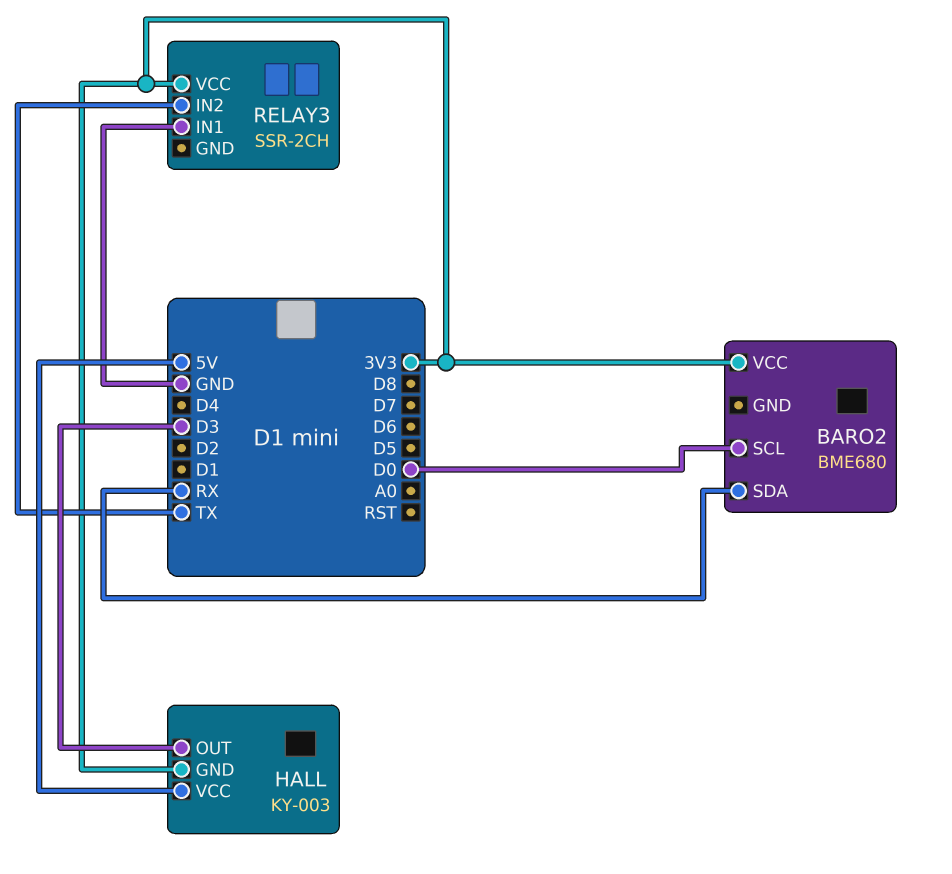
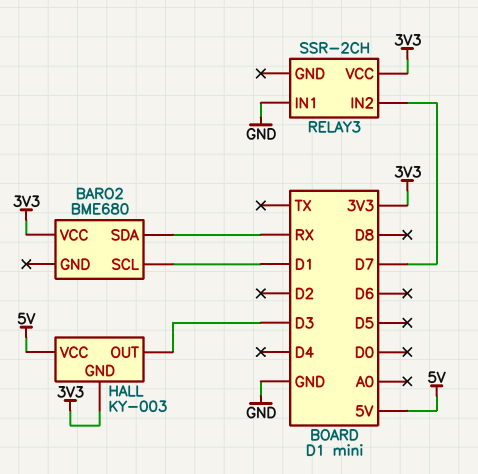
BARO2 pin SCL: D0 -> D1
RELAY3 pin IN2: TX -> D7

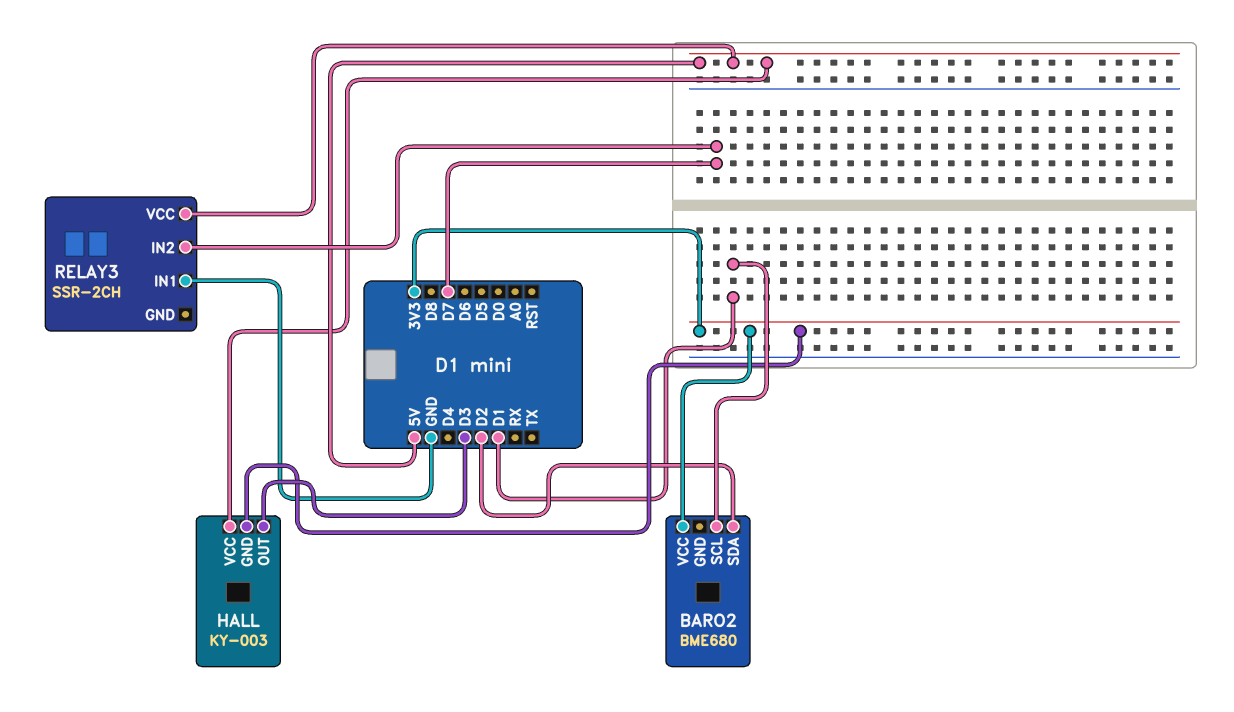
BARO2 pin SDA: RX -> D2
RELAY3 pin VCC: 3V3 -> 5V

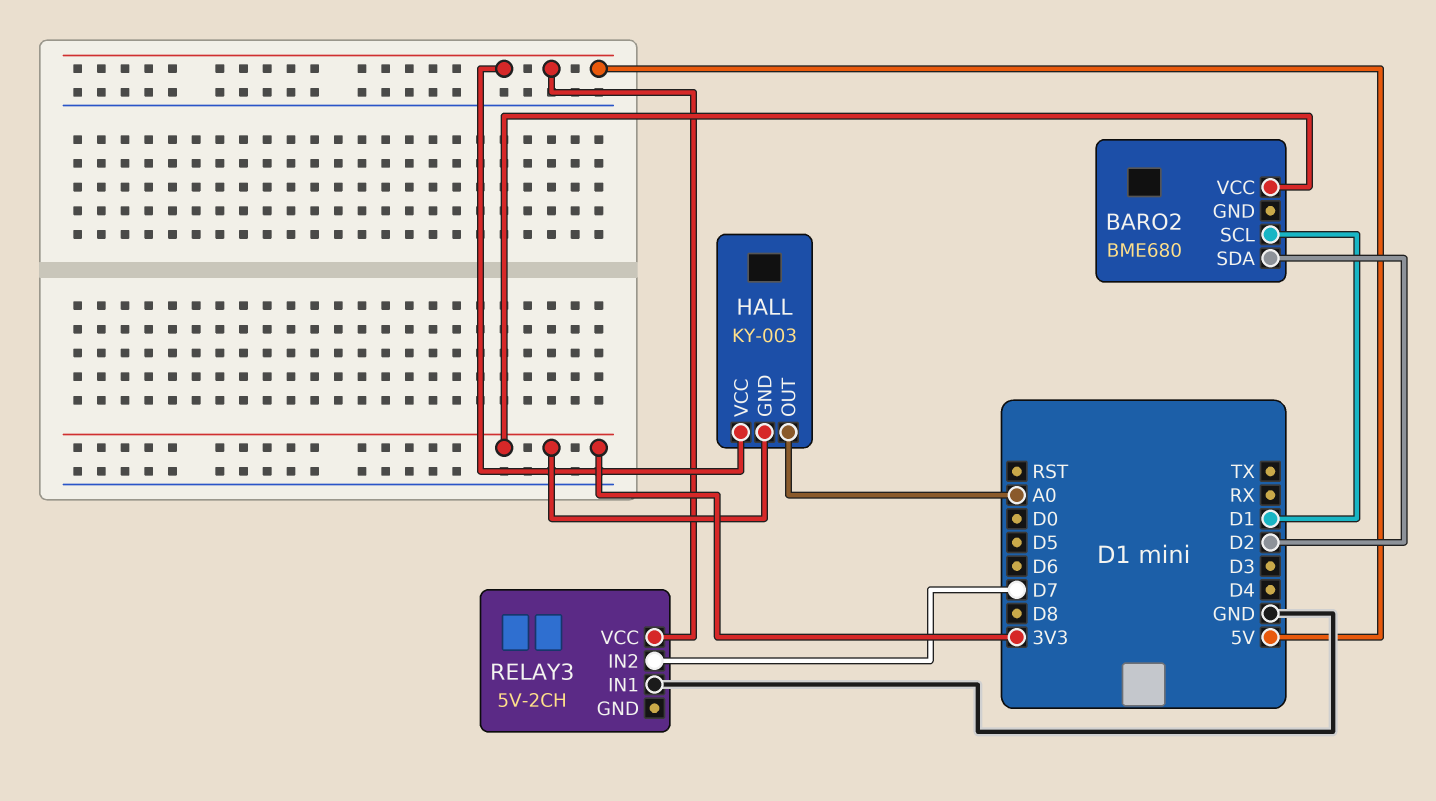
HALL pin OUT: D3 -> A0
RELAY3: SSR-2CH -> 5V-2CH

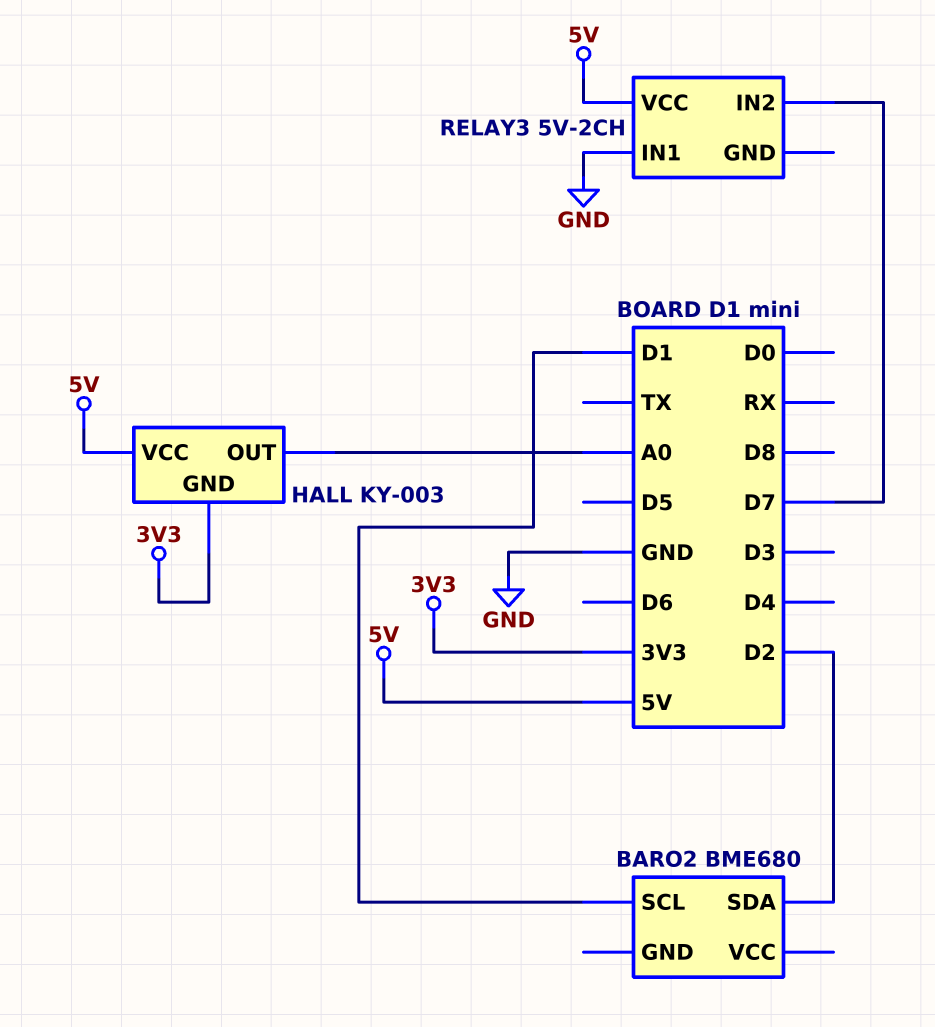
BARO2 pin VCC: 3V3 -> none

